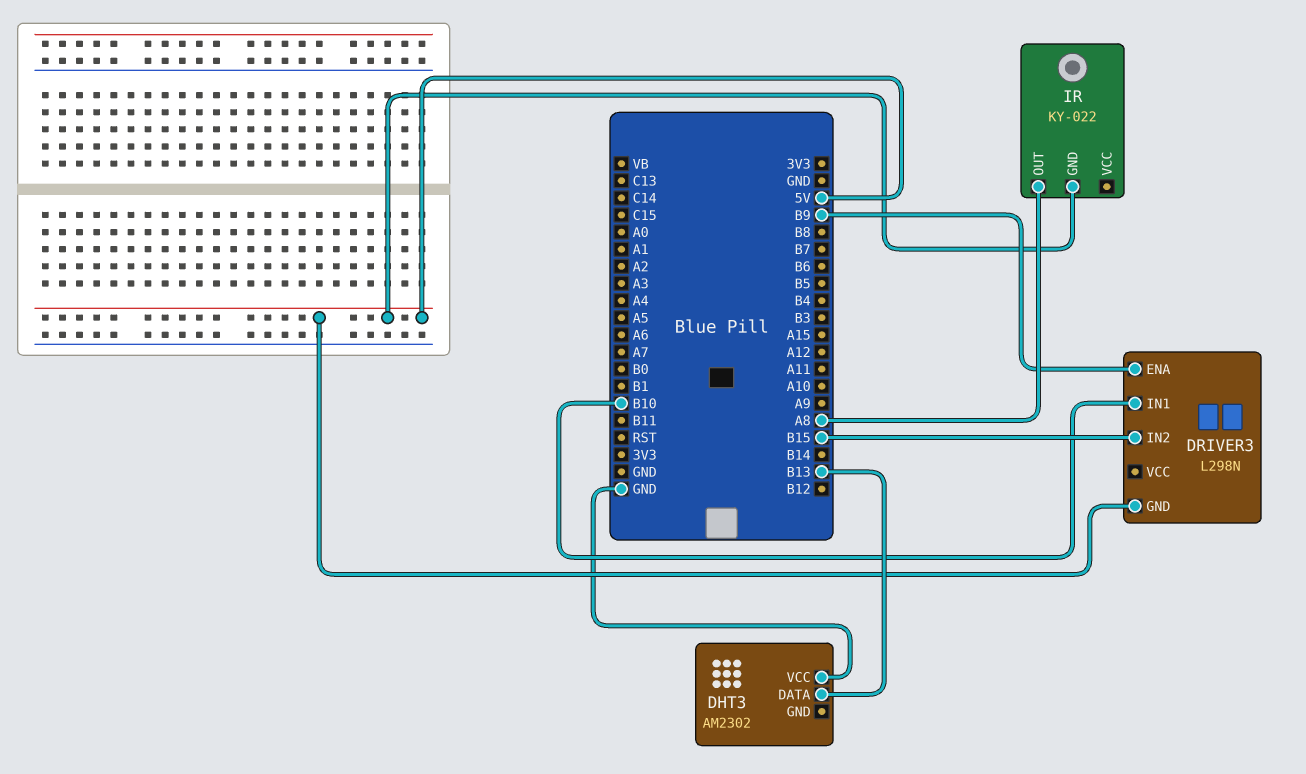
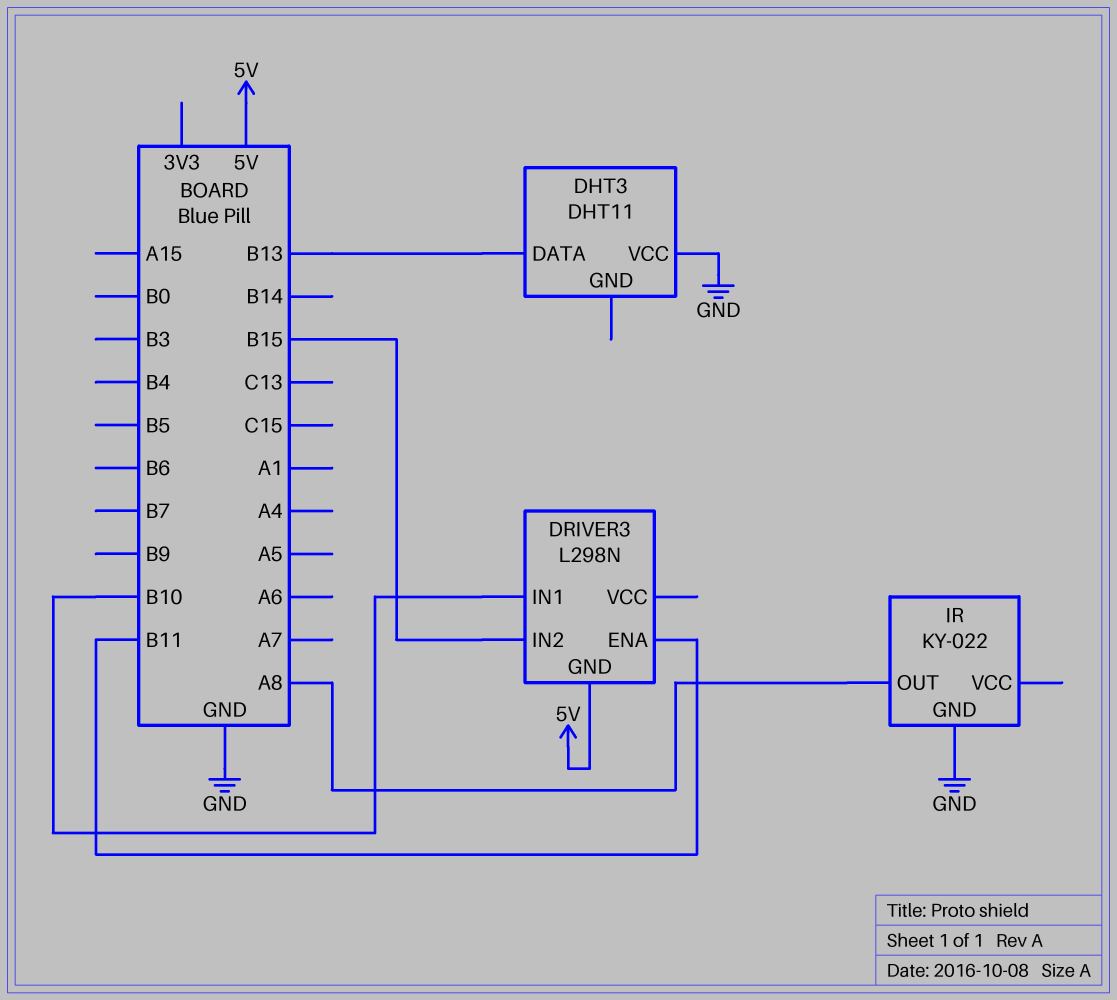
DHT3: AM2302 -> DHT11
DRIVER3 pin ENA: B9 -> B11
IR pin GND: 5V -> GND

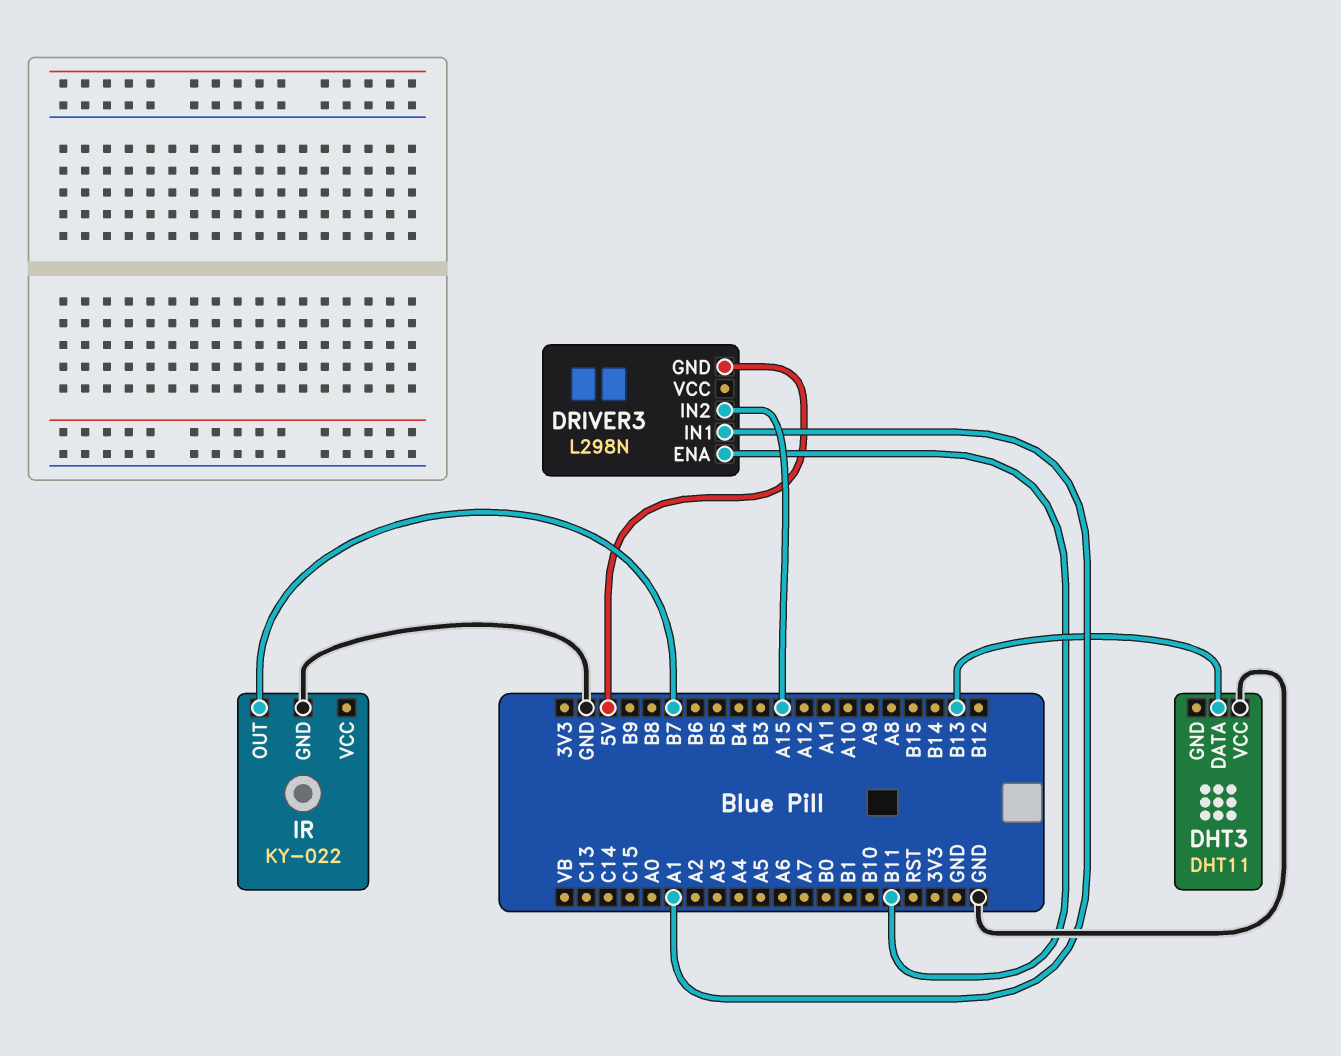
DRIVER3 pin IN1: B10 -> A1
DRIVER3 pin IN2: B15 -> A15
IR pin OUT: A8 -> B7

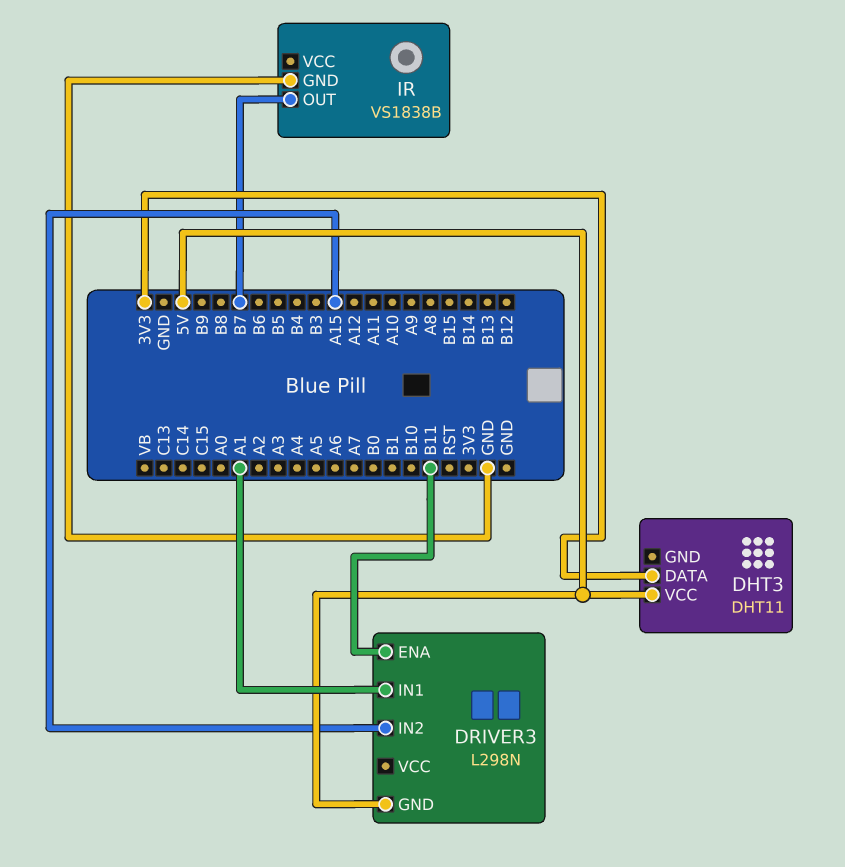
DHT3 pin DATA: B13 -> 3V3
DHT3 pin VCC: GND -> 5V
IR: KY-022 -> VS1838B

